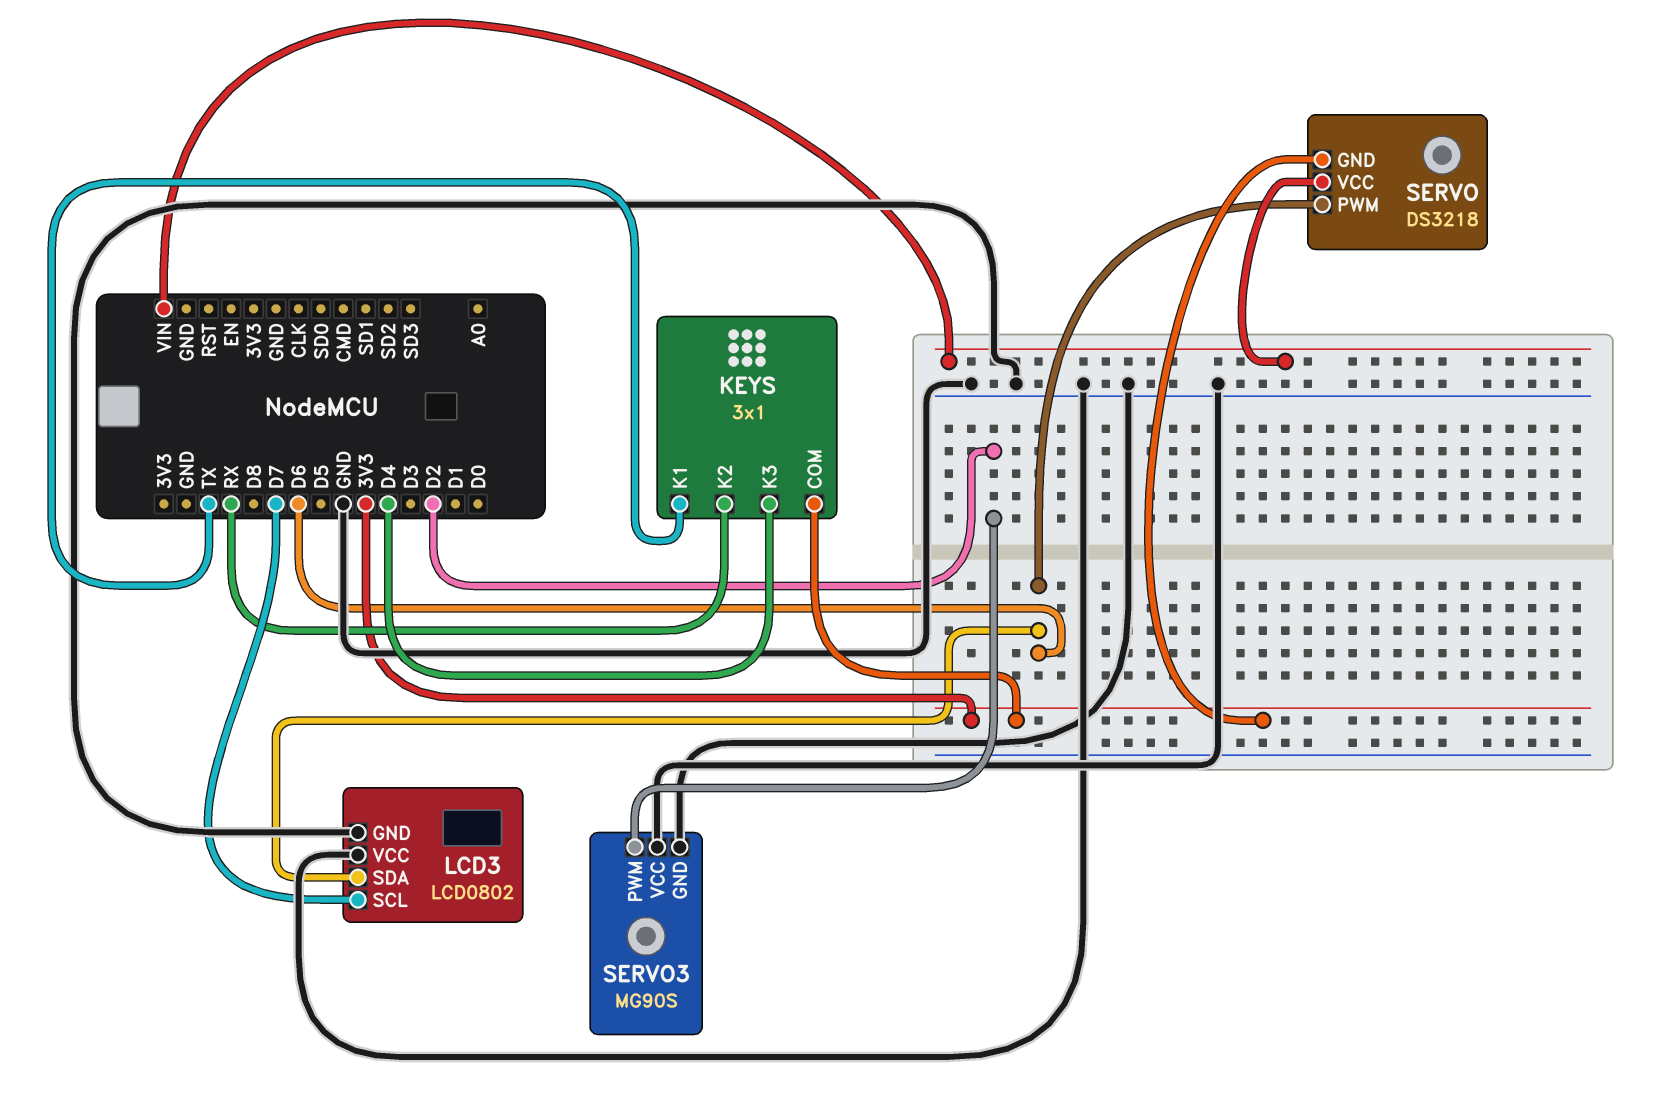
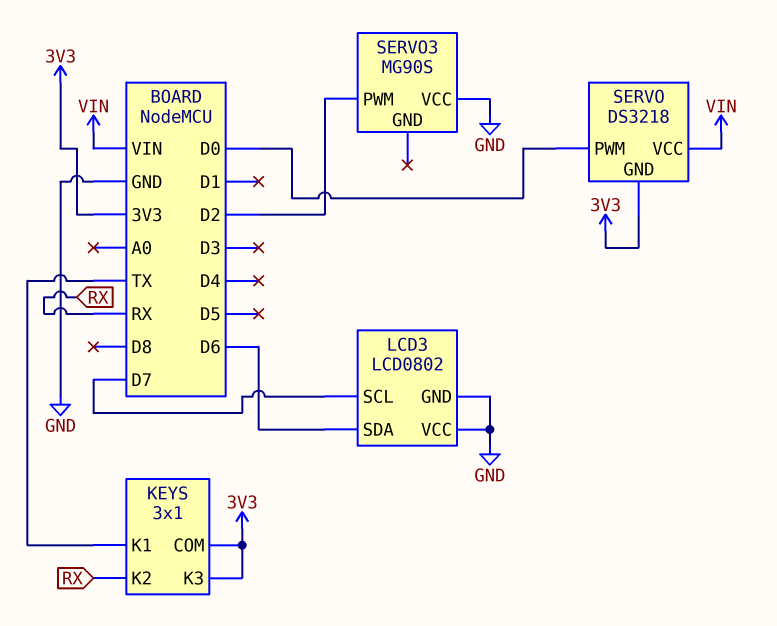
KEYS pin K3: D4 -> 3V3
SERVO pin PWM: D6 -> D0
SERVO3 pin GND: GND -> none

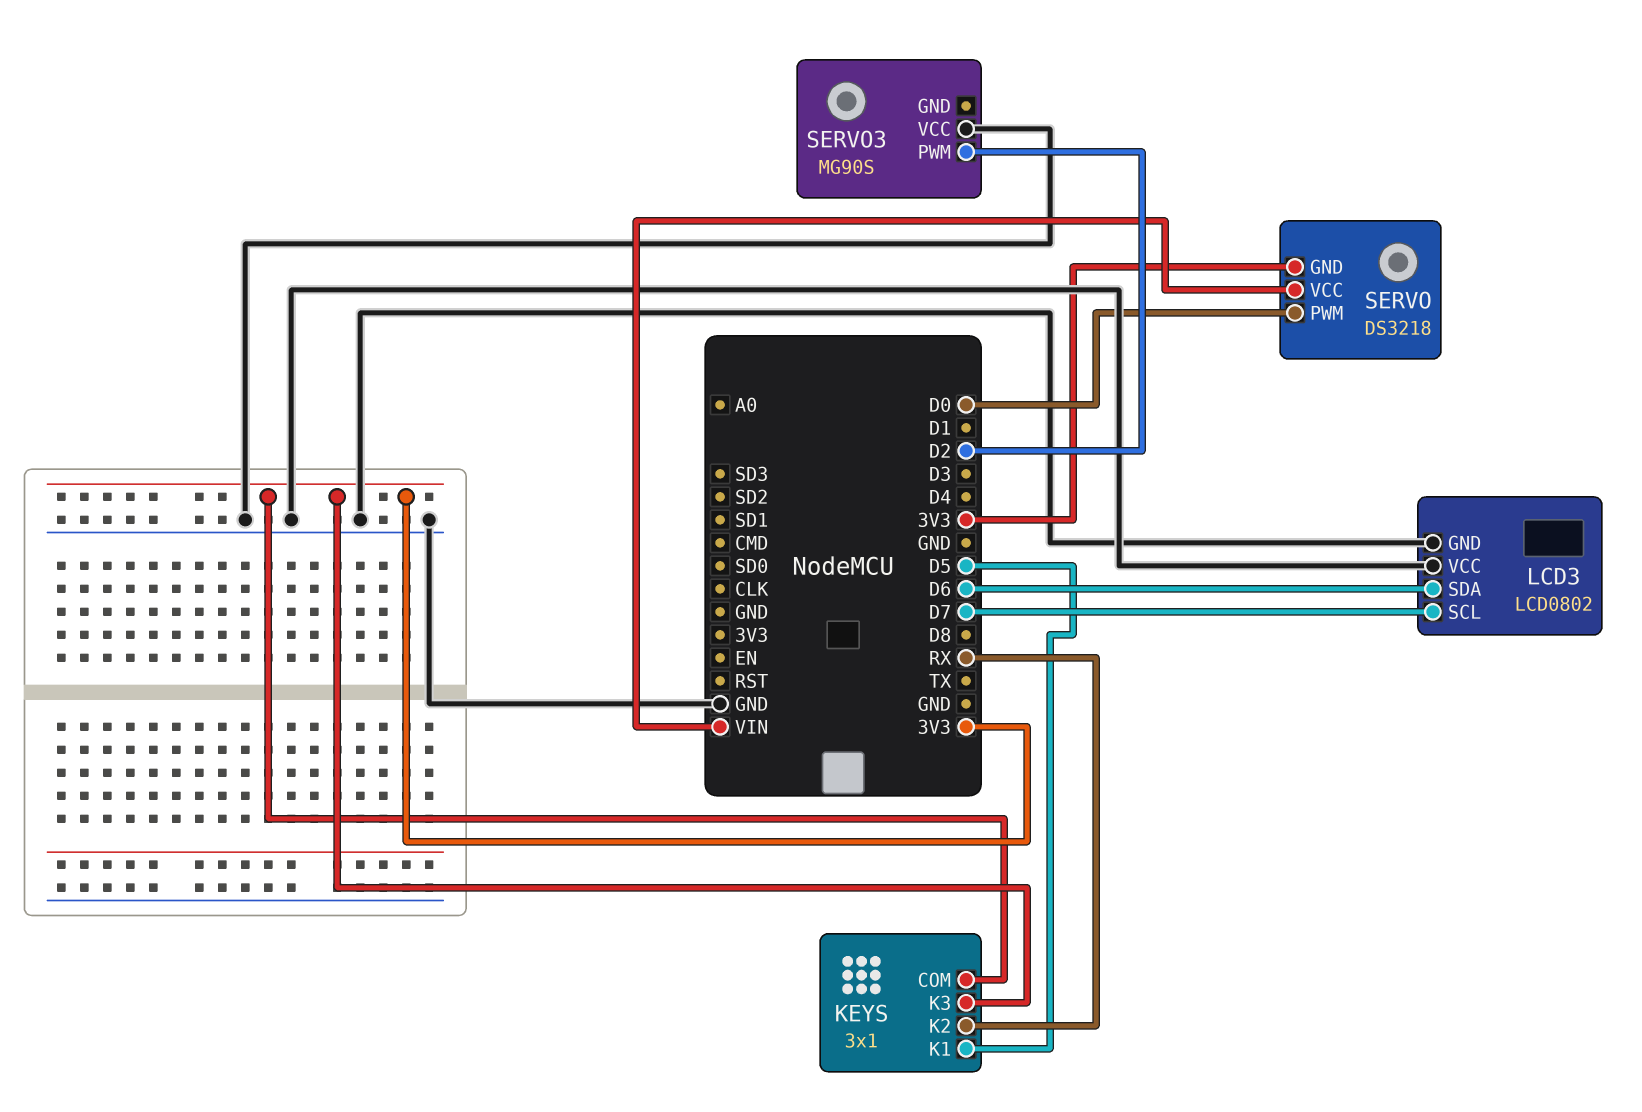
KEYS pin K1: TX -> D5

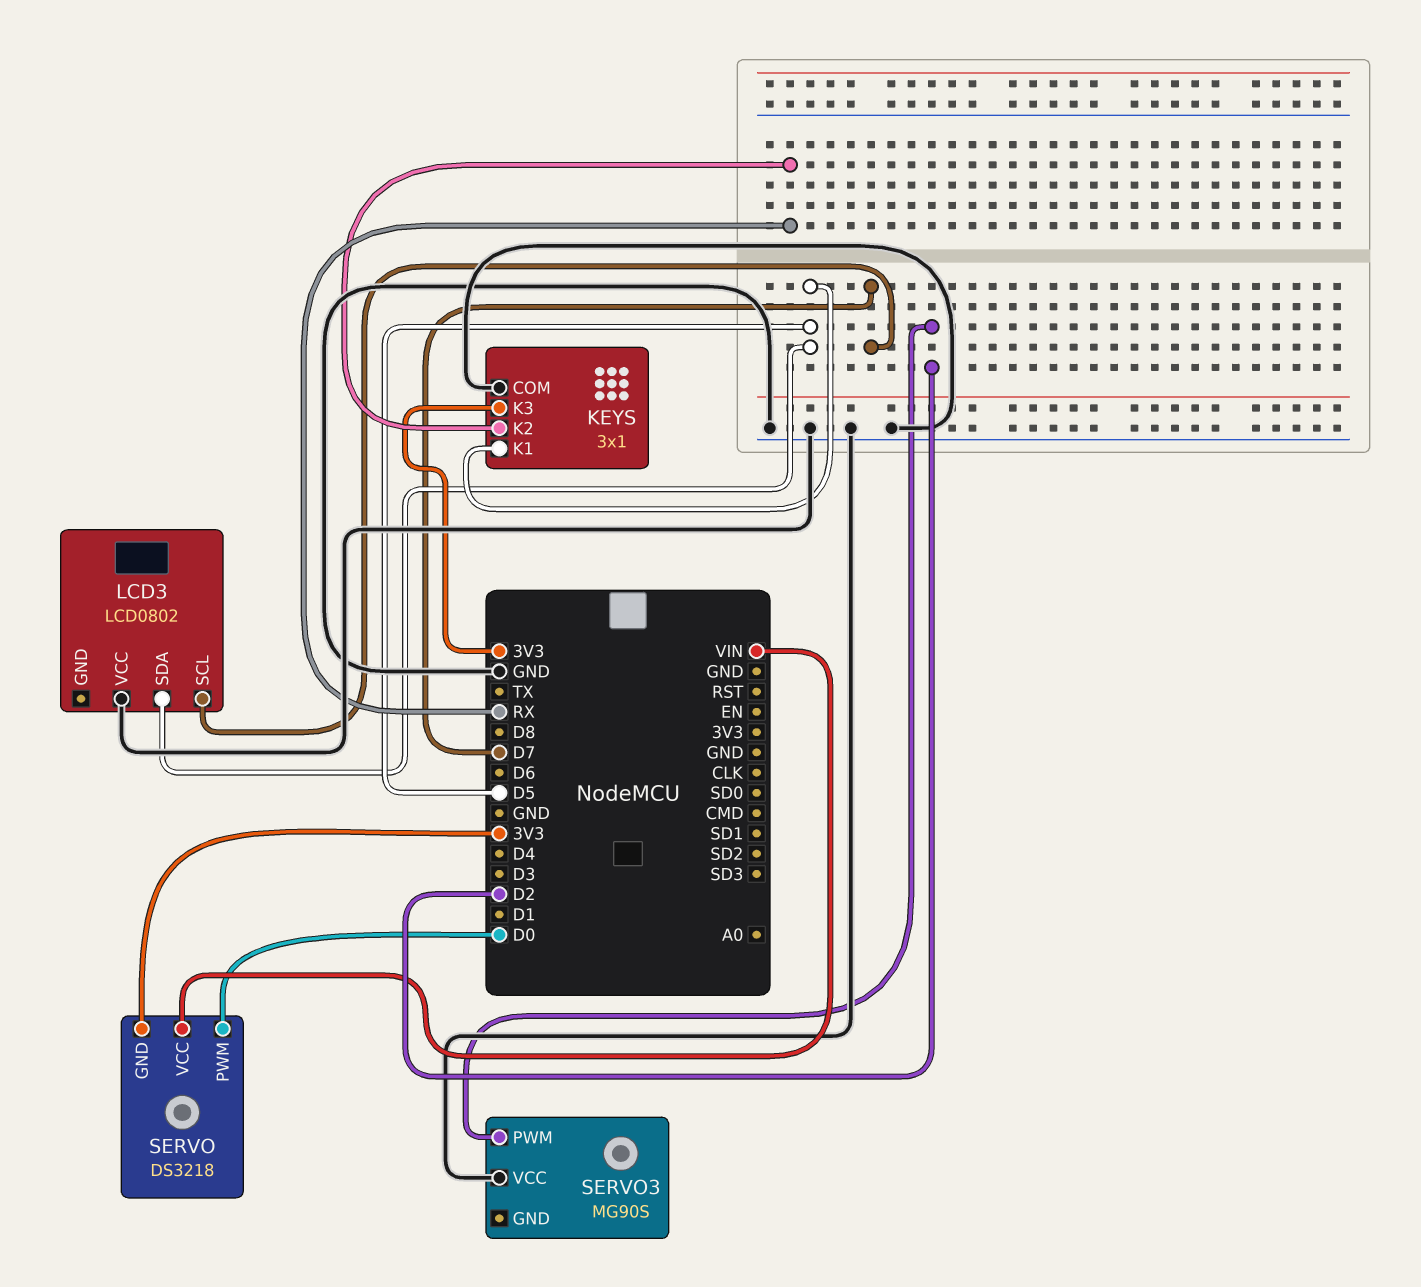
KEYS pin COM: 3V3 -> GND
LCD3 pin GND: GND -> none
LCD3 pin SDA: D6 -> D5

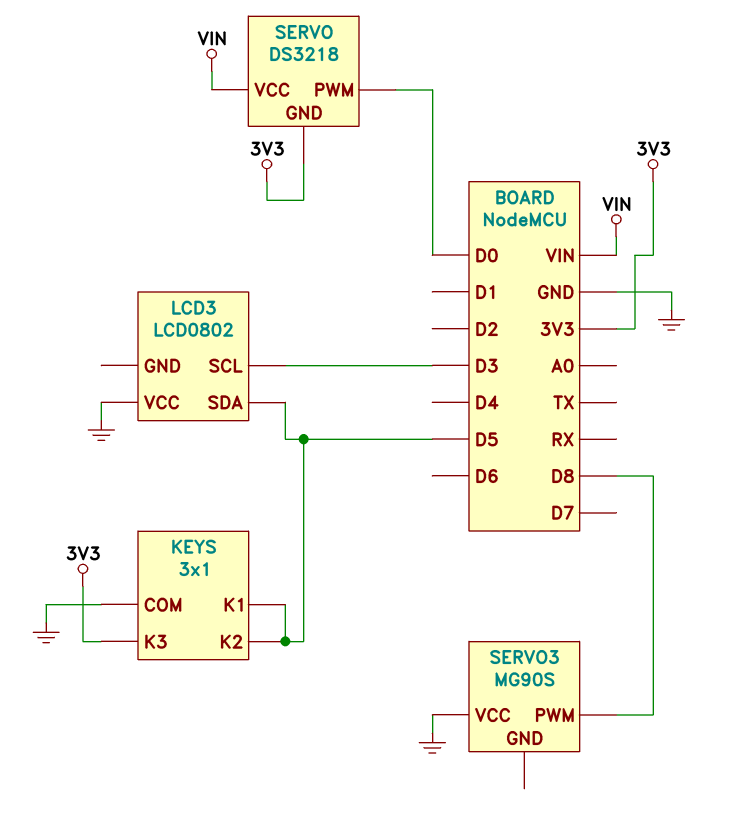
KEYS pin K2: RX -> D5
LCD3 pin SCL: D7 -> D3
SERVO3 pin PWM: D2 -> D8

